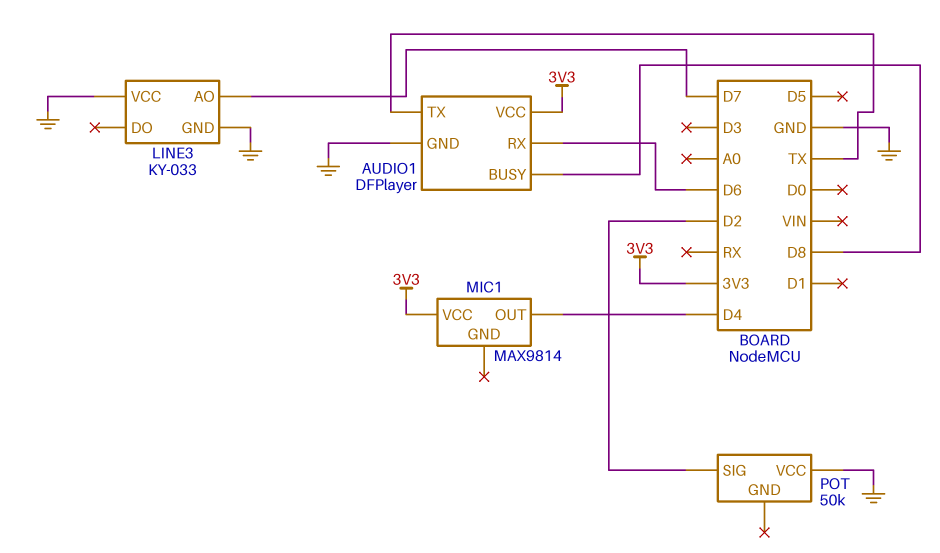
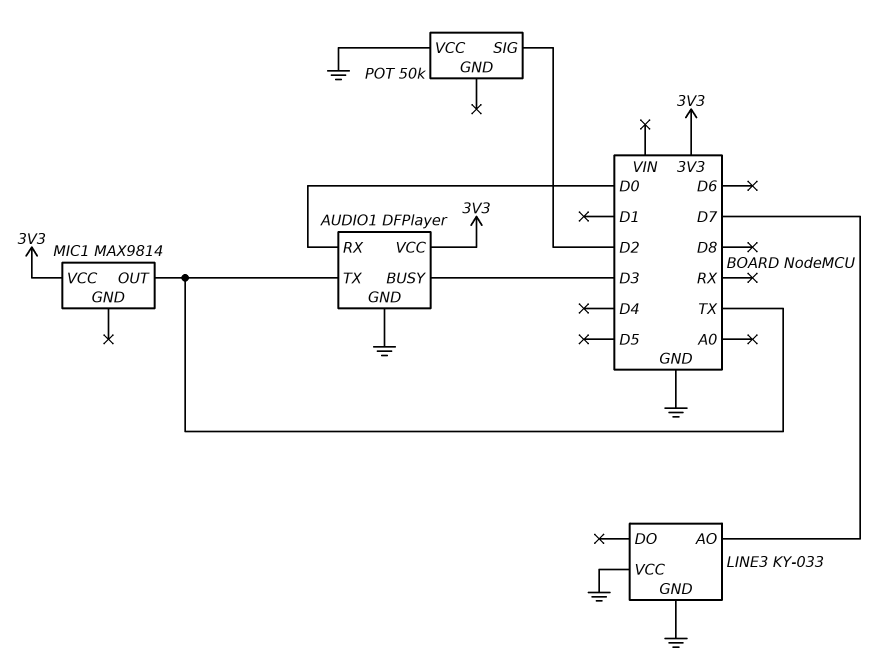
AUDIO1 pin BUSY: D8 -> D3
AUDIO1 pin RX: D6 -> D0
MIC1 pin OUT: D4 -> TX

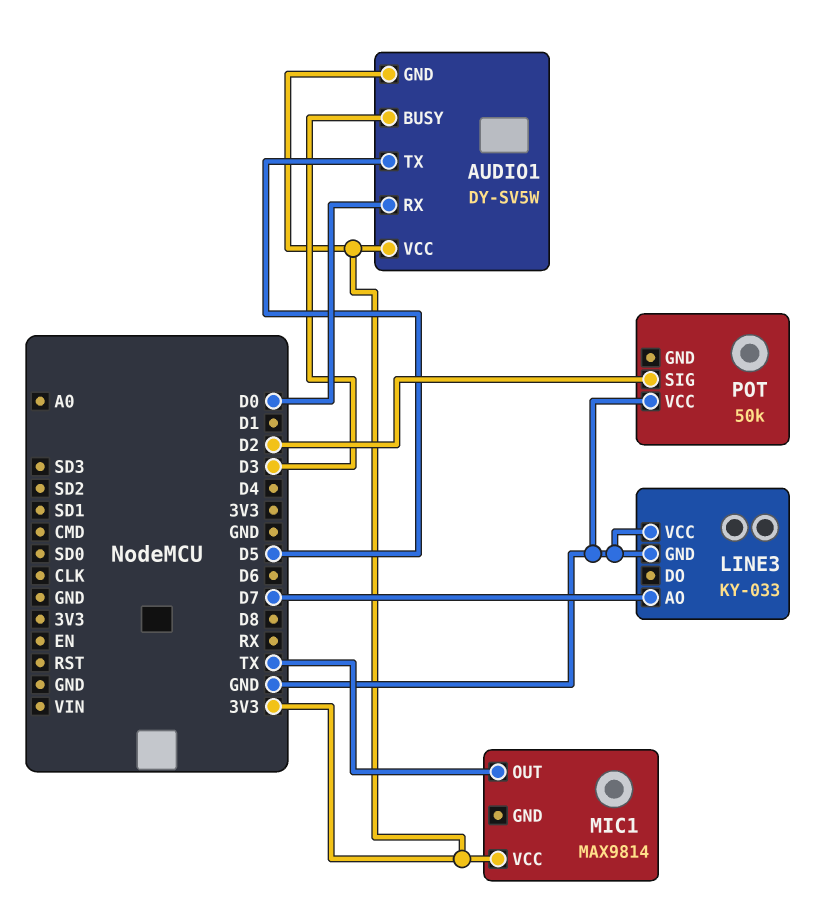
AUDIO1: DFPlayer -> DY-SV5W
AUDIO1 pin GND: GND -> 3V3
AUDIO1 pin TX: TX -> D5

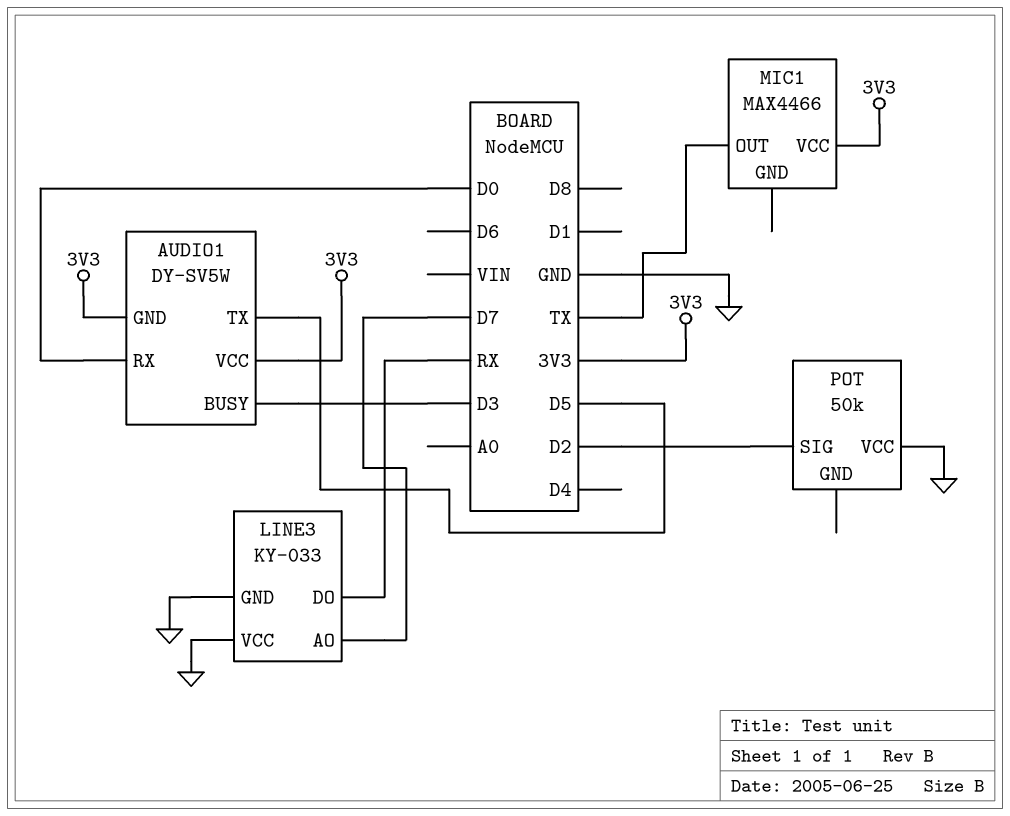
LINE3 pin DO: none -> RX
MIC1: MAX9814 -> MAX4466

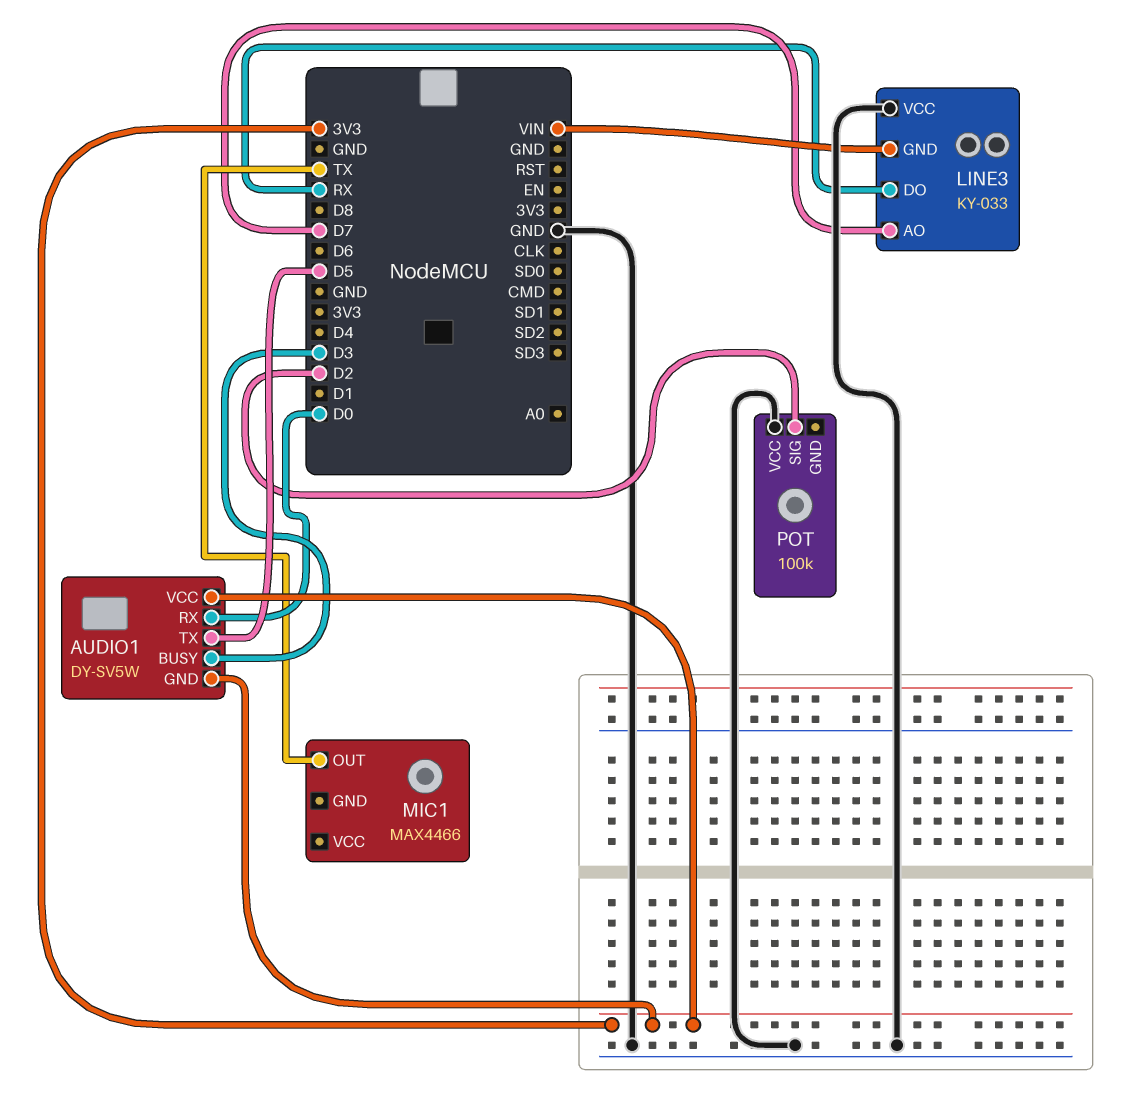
LINE3 pin GND: GND -> VIN
MIC1 pin VCC: 3V3 -> none
POT: 50k -> 100k

